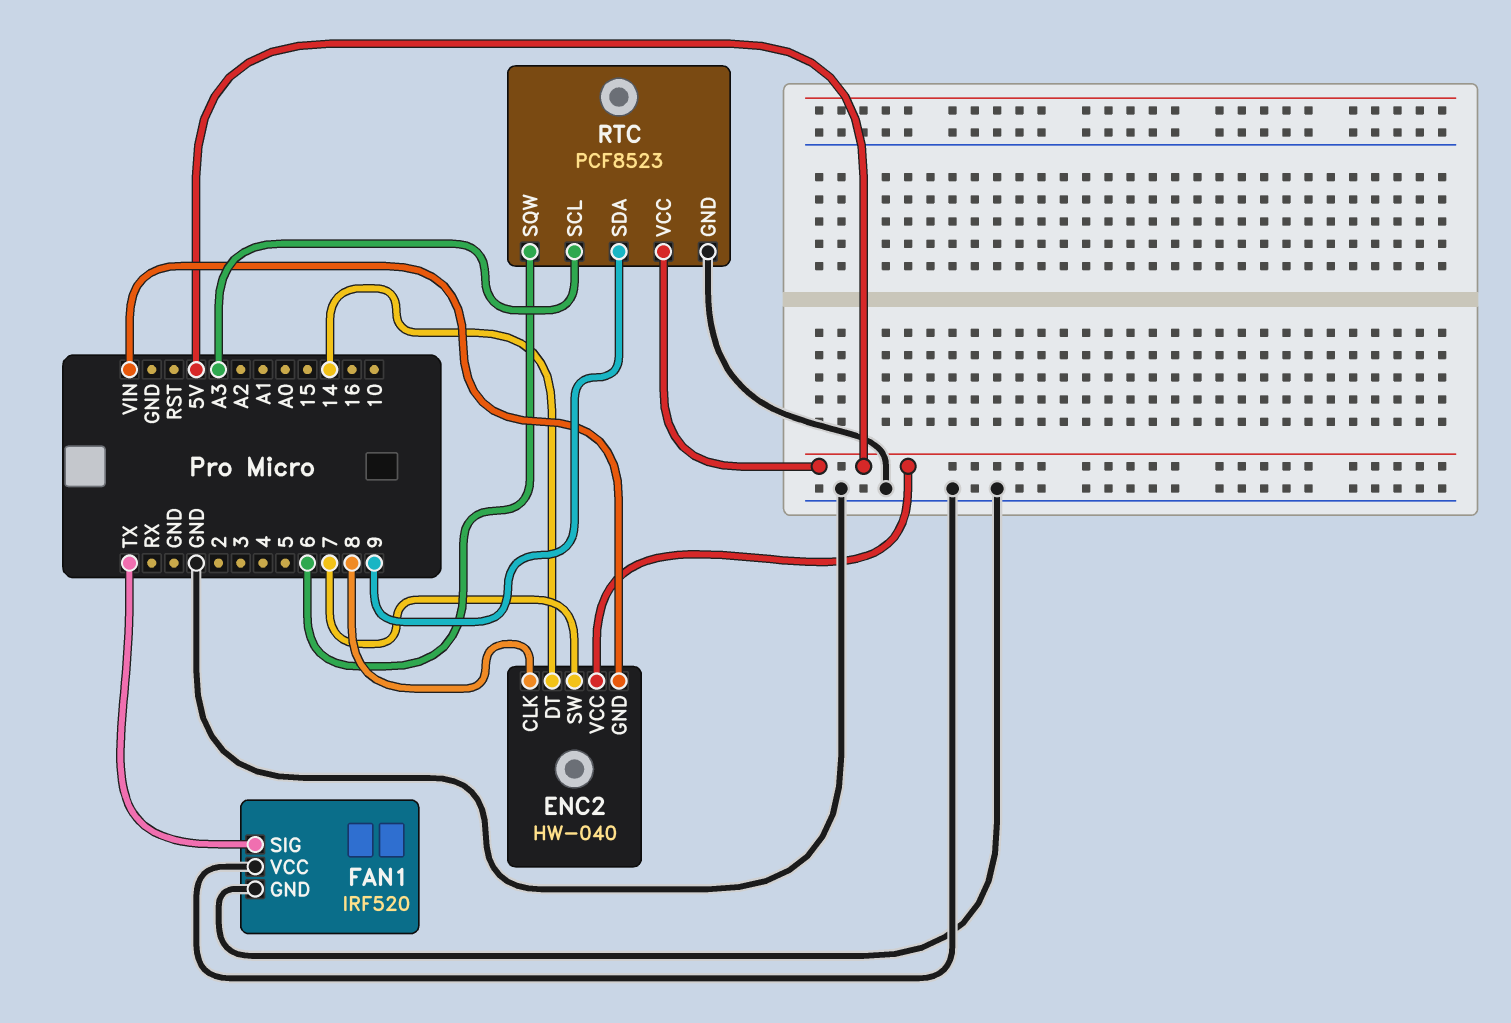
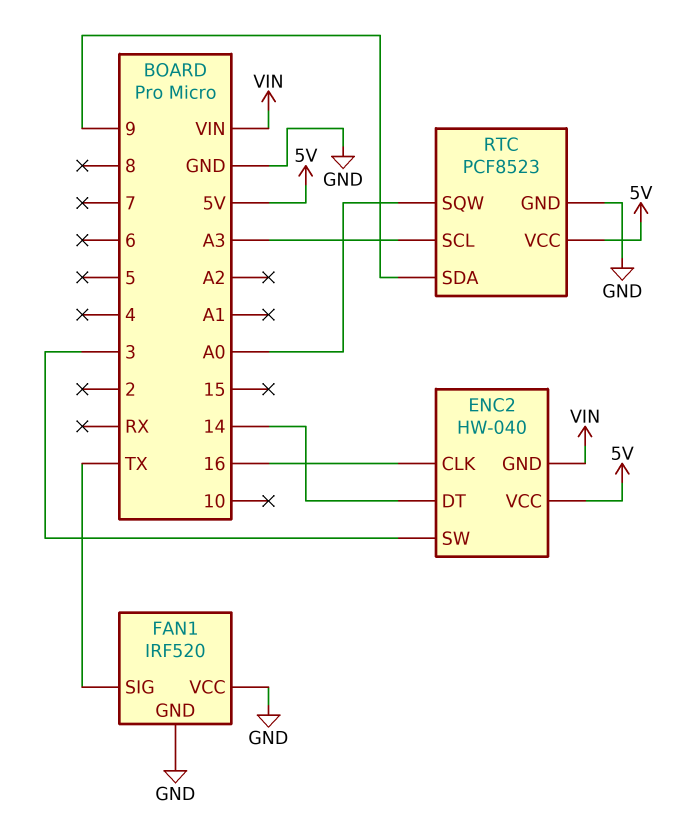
ENC2 pin CLK: 8 -> 16
ENC2 pin SW: 7 -> 3
RTC pin SQW: 6 -> A0

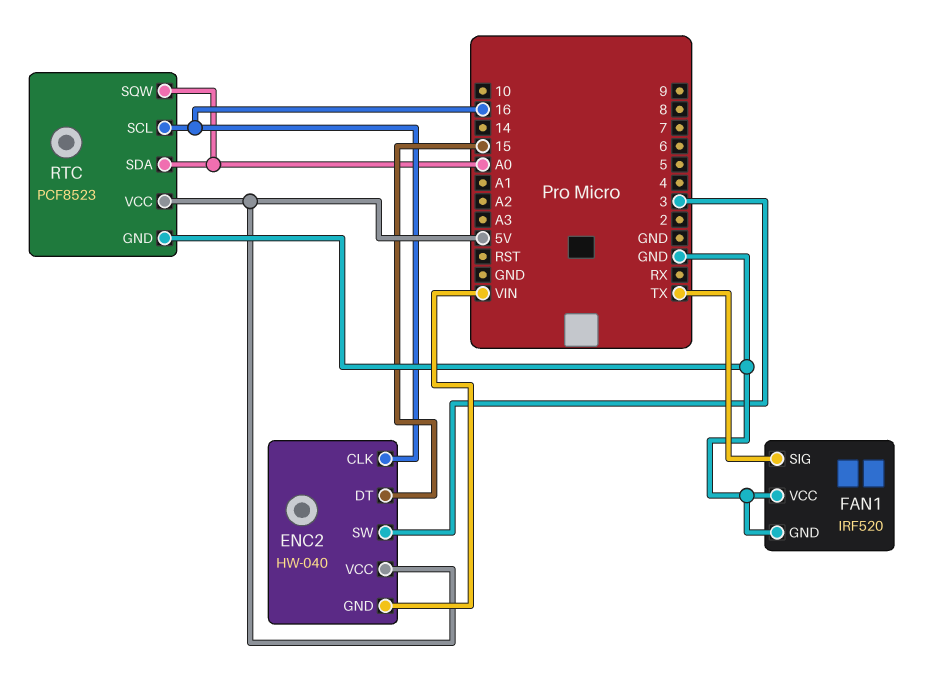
ENC2 pin DT: 14 -> 15
RTC pin SCL: A3 -> 16
RTC pin SDA: 9 -> A0

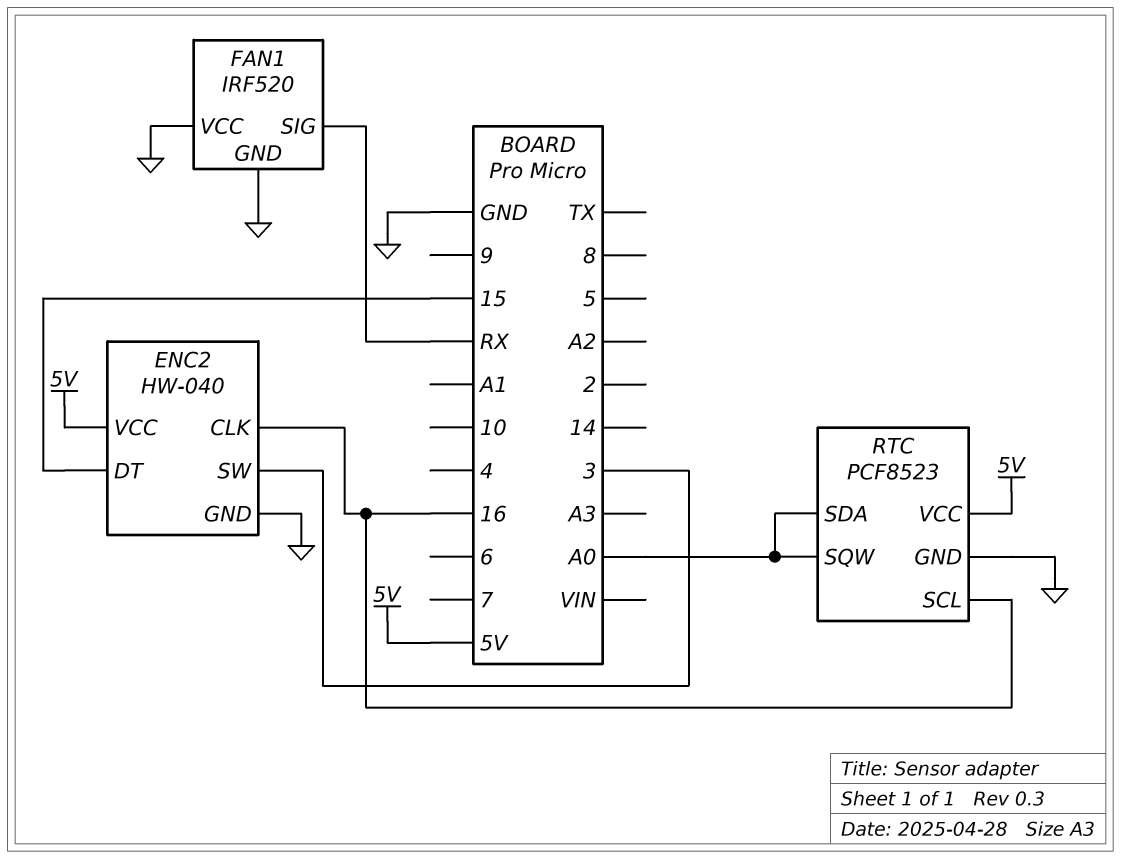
ENC2 pin GND: VIN -> GND
FAN1 pin SIG: TX -> RX

